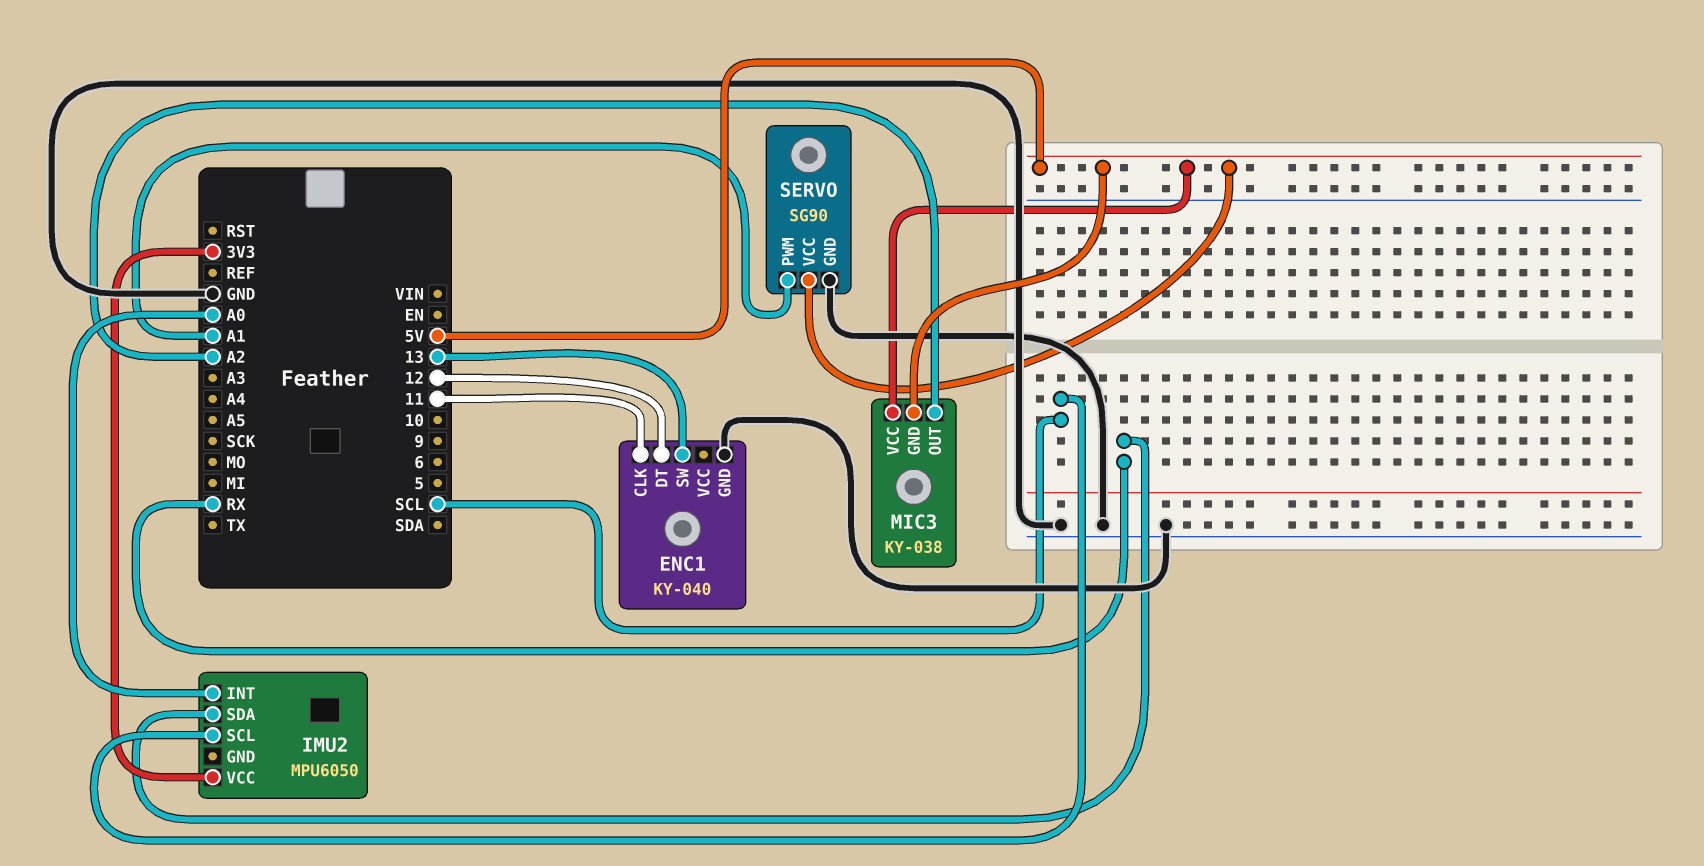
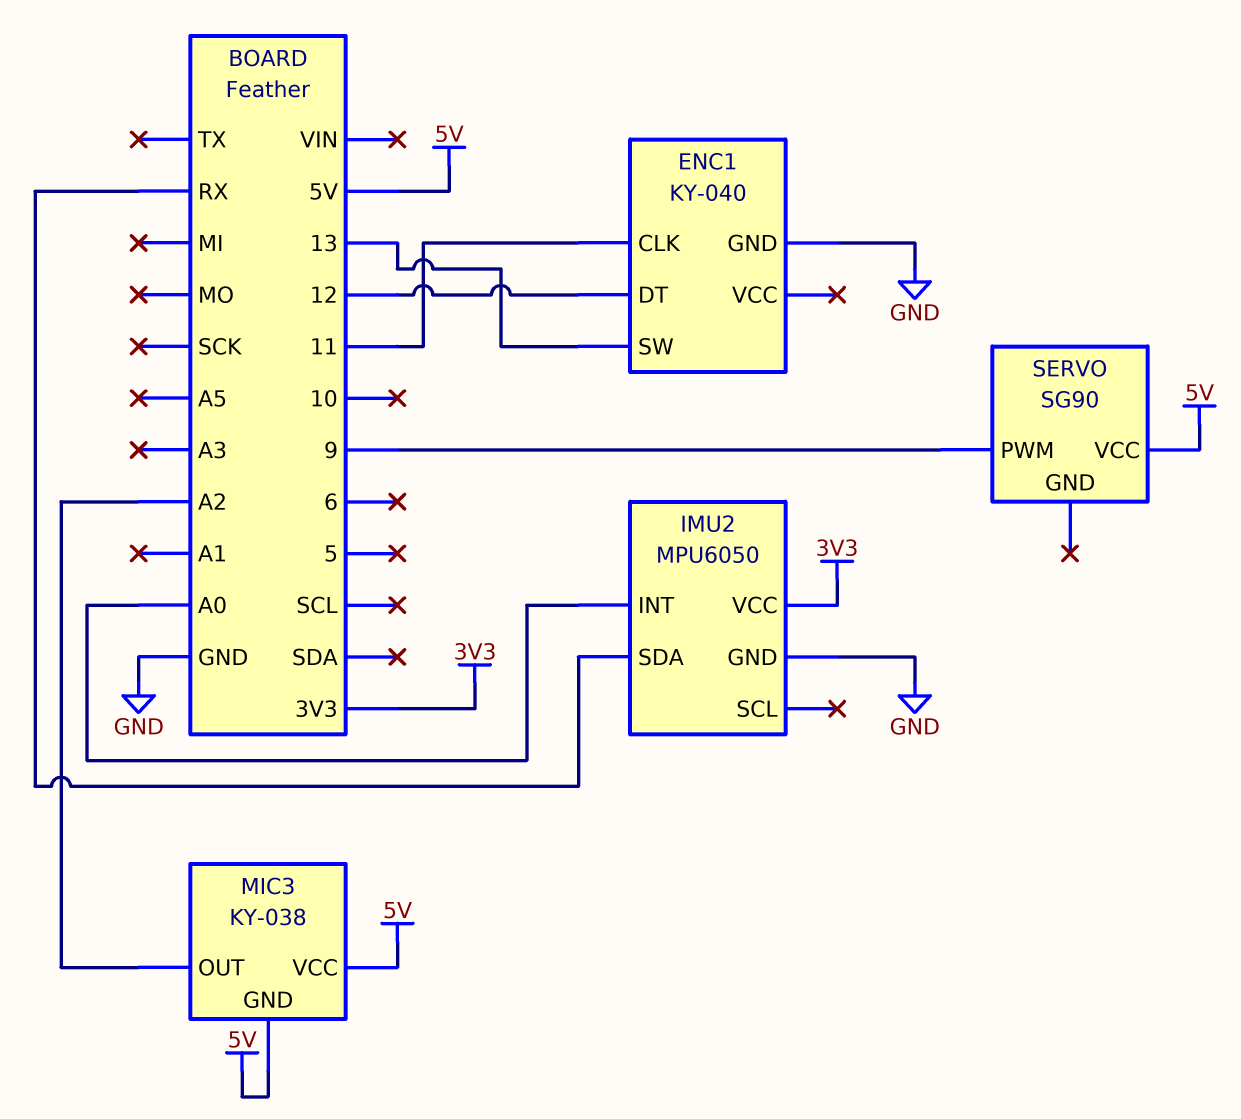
IMU2 pin GND: none -> GND
IMU2 pin SCL: SCL -> none
SERVO pin GND: GND -> none
SERVO pin PWM: A1 -> 9

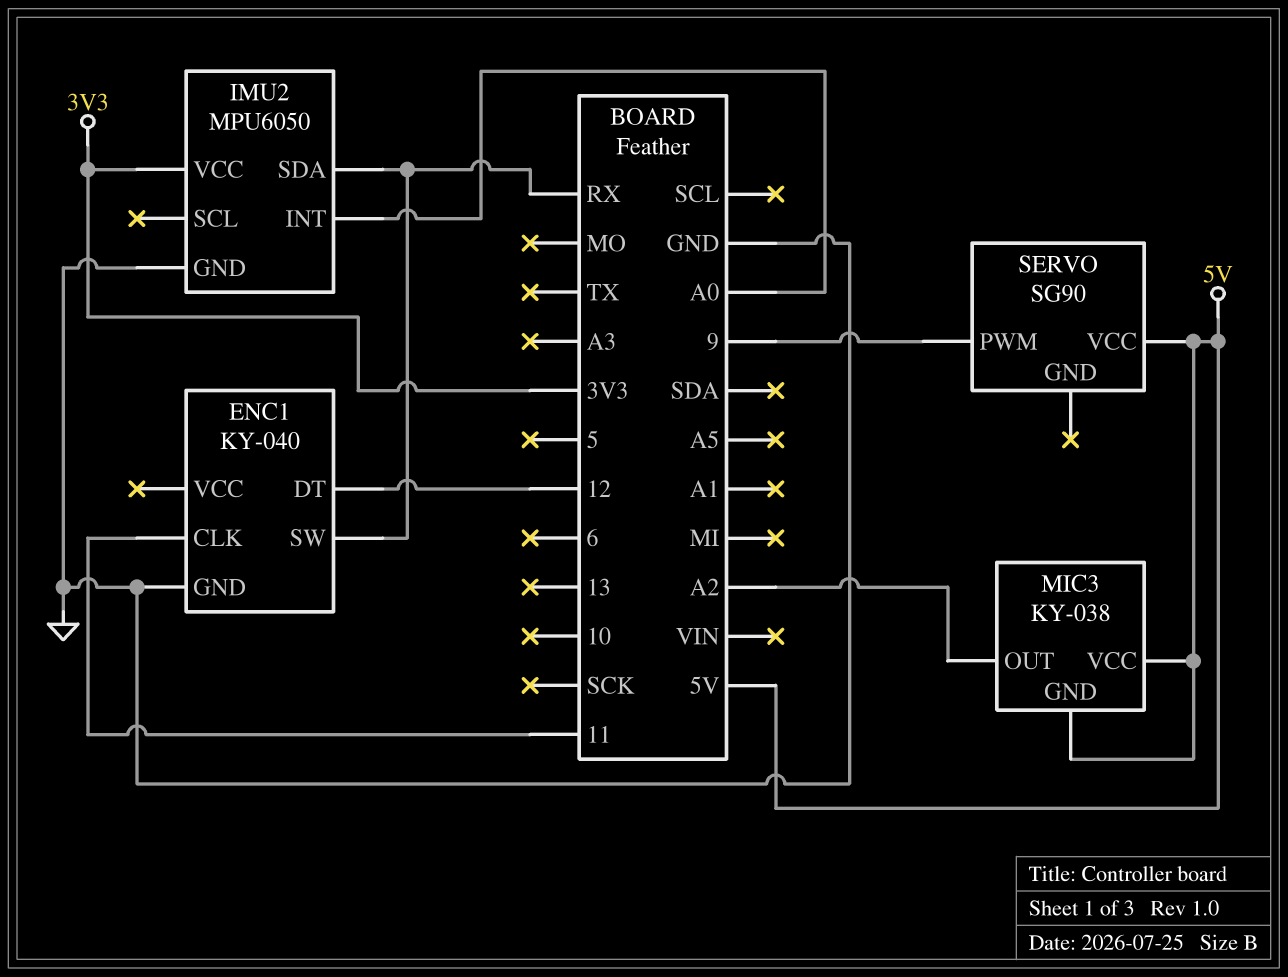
ENC1 pin SW: 13 -> RX

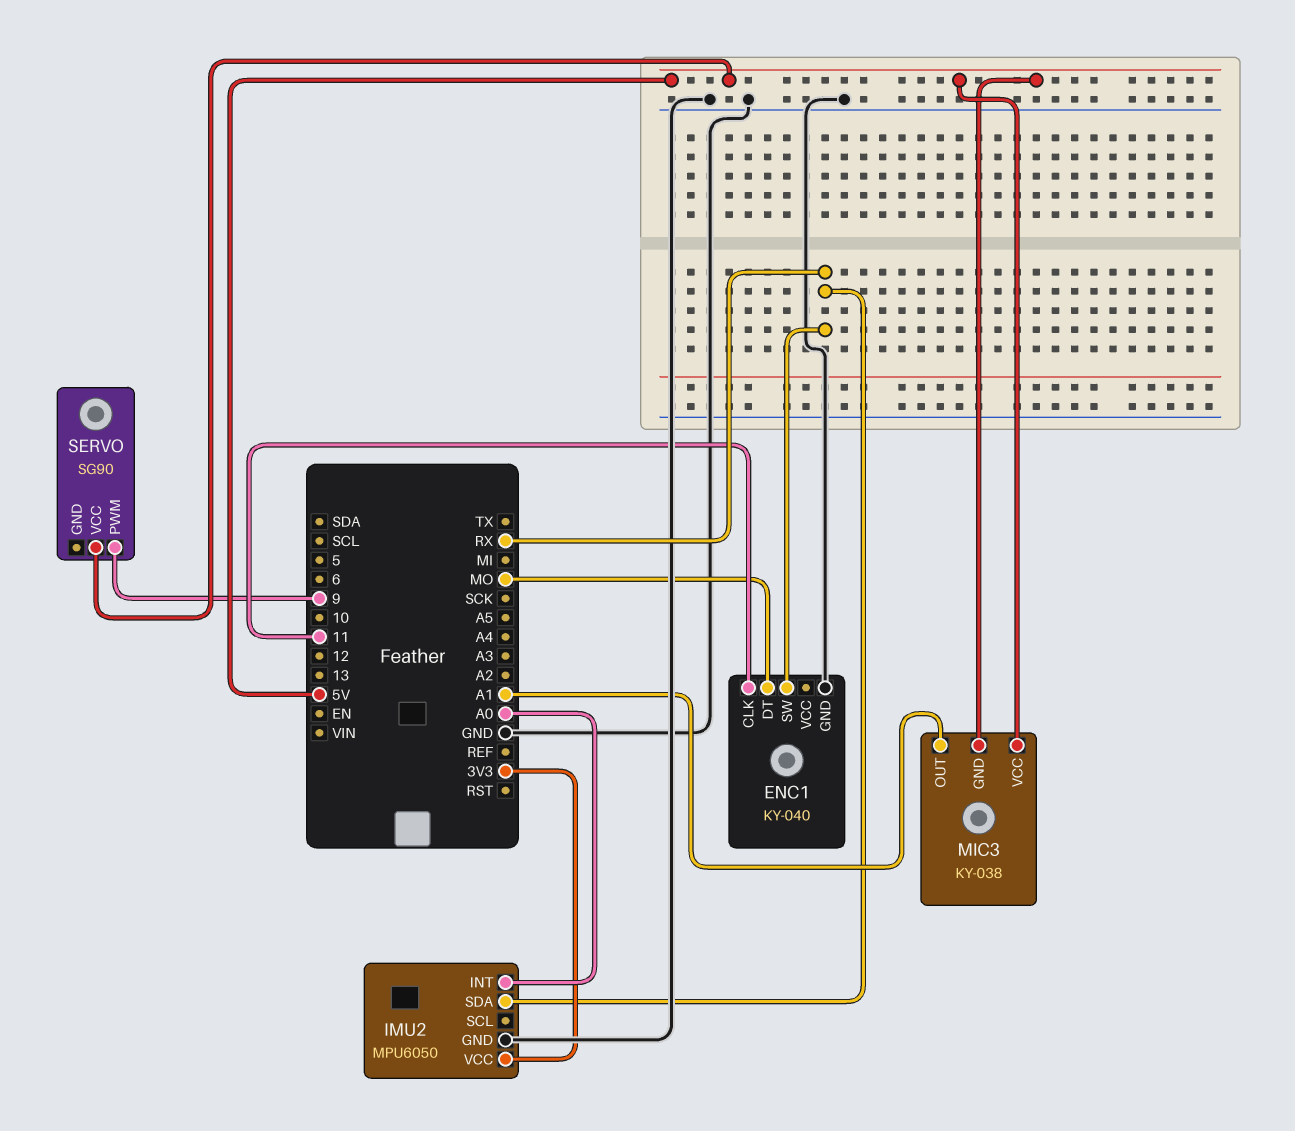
ENC1 pin DT: 12 -> MO
MIC3 pin OUT: A2 -> A1

